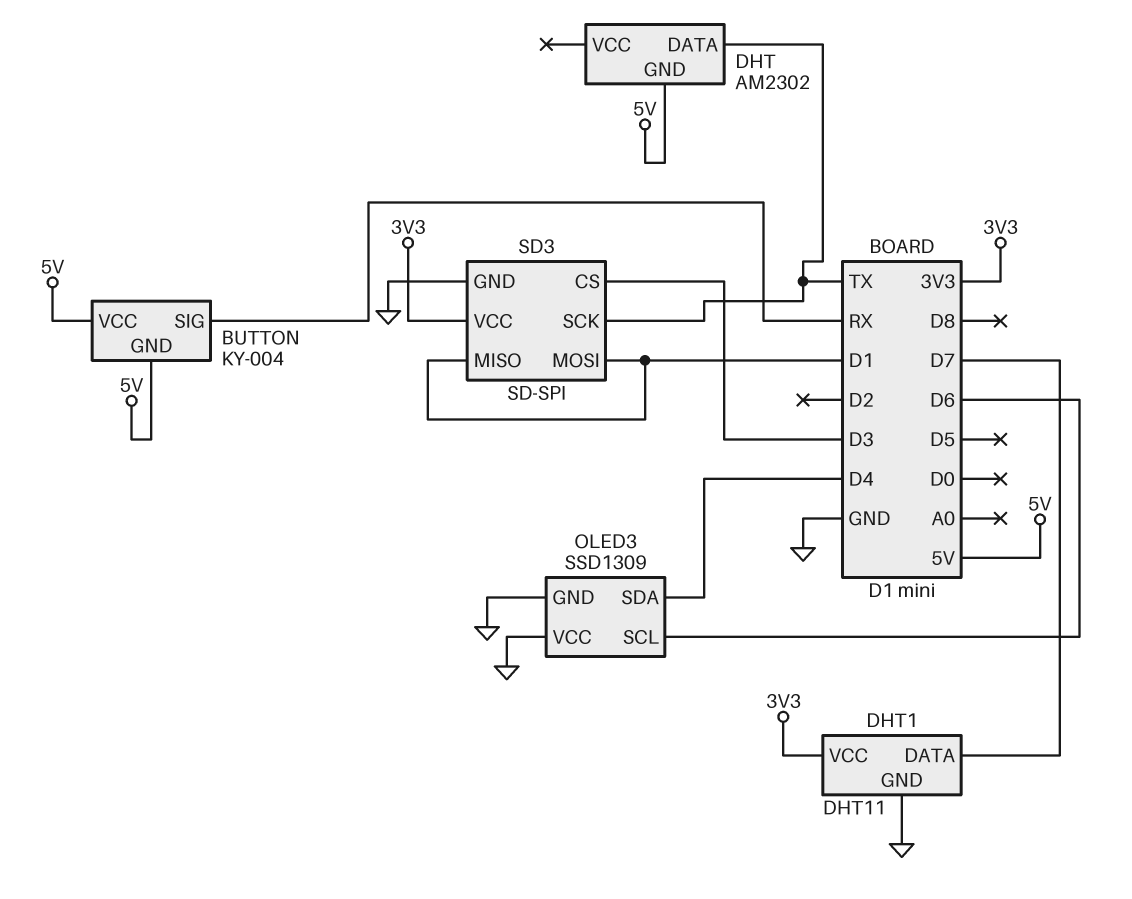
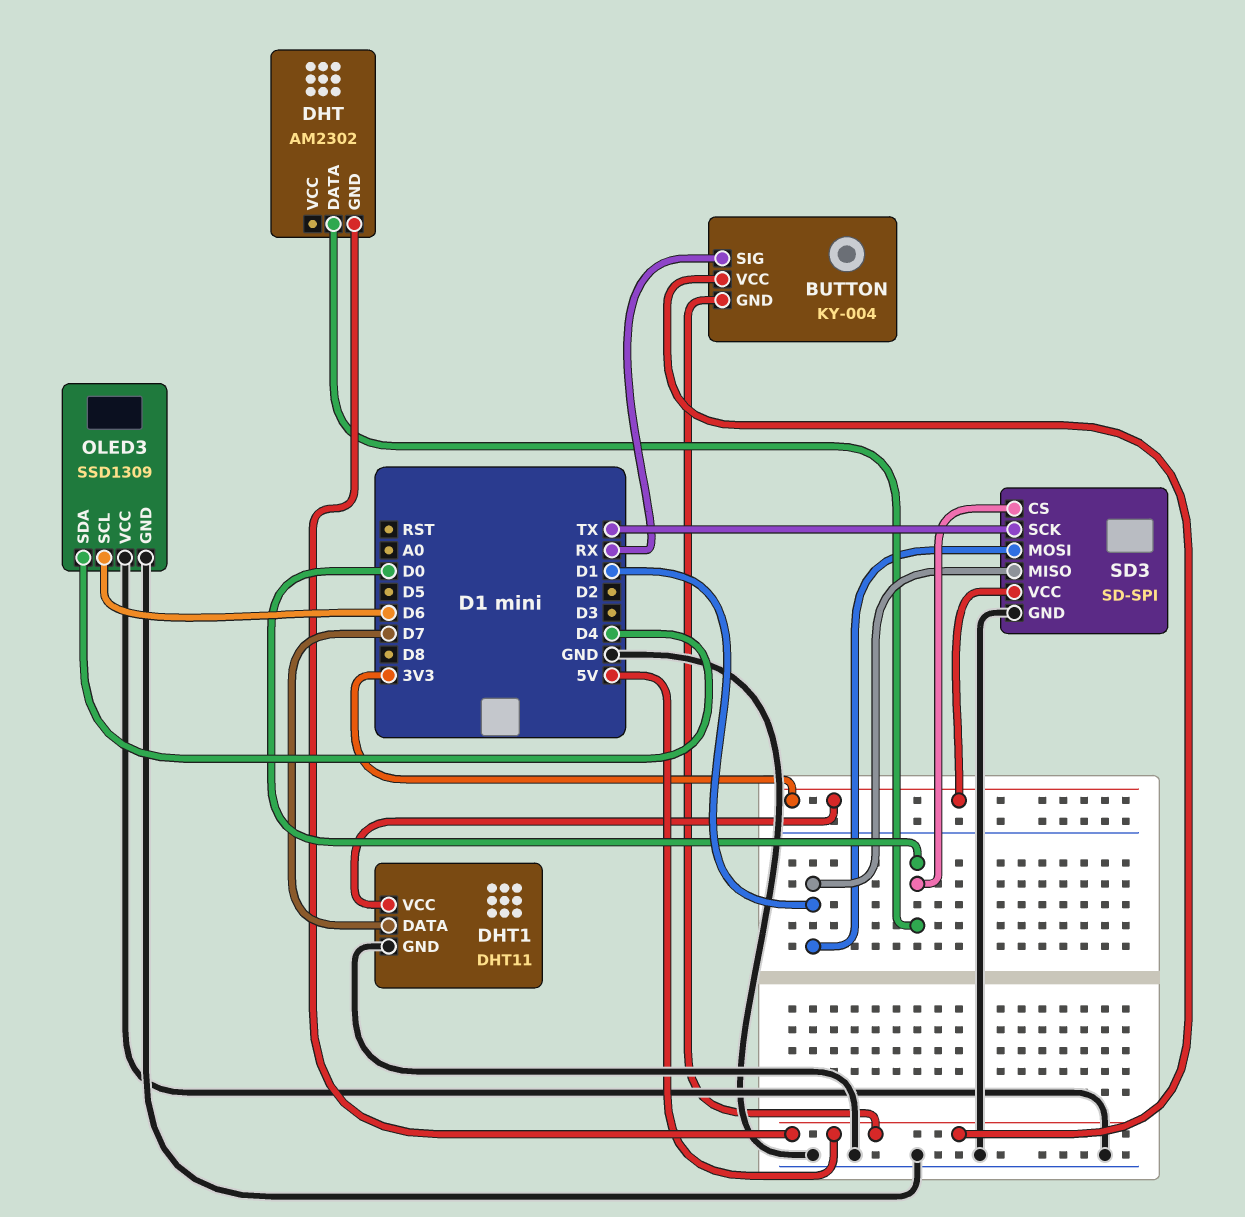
DHT pin DATA: TX -> D0
SD3 pin CS: D3 -> D0

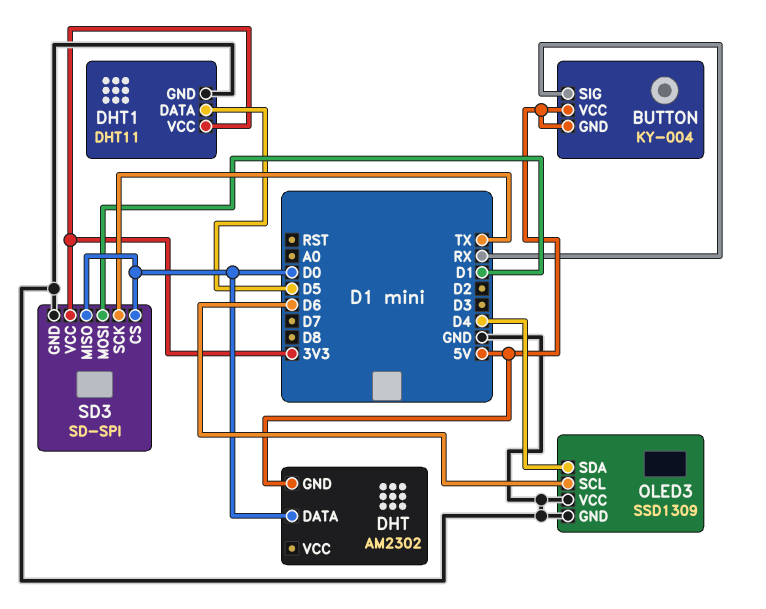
DHT1 pin DATA: D7 -> D5
SD3 pin MISO: D1 -> D0

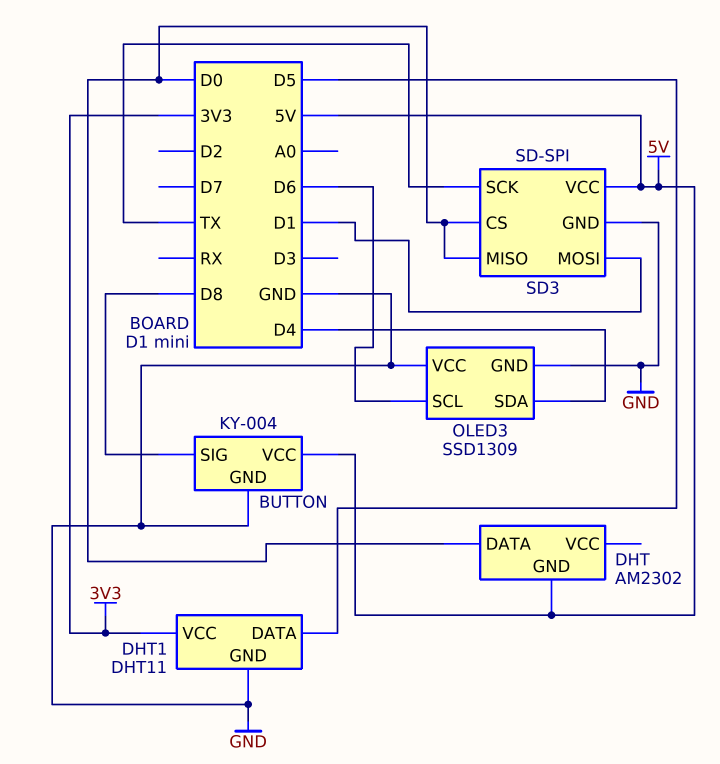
BUTTON pin GND: 5V -> GND
BUTTON pin SIG: RX -> D8
SD3 pin VCC: 3V3 -> 5V

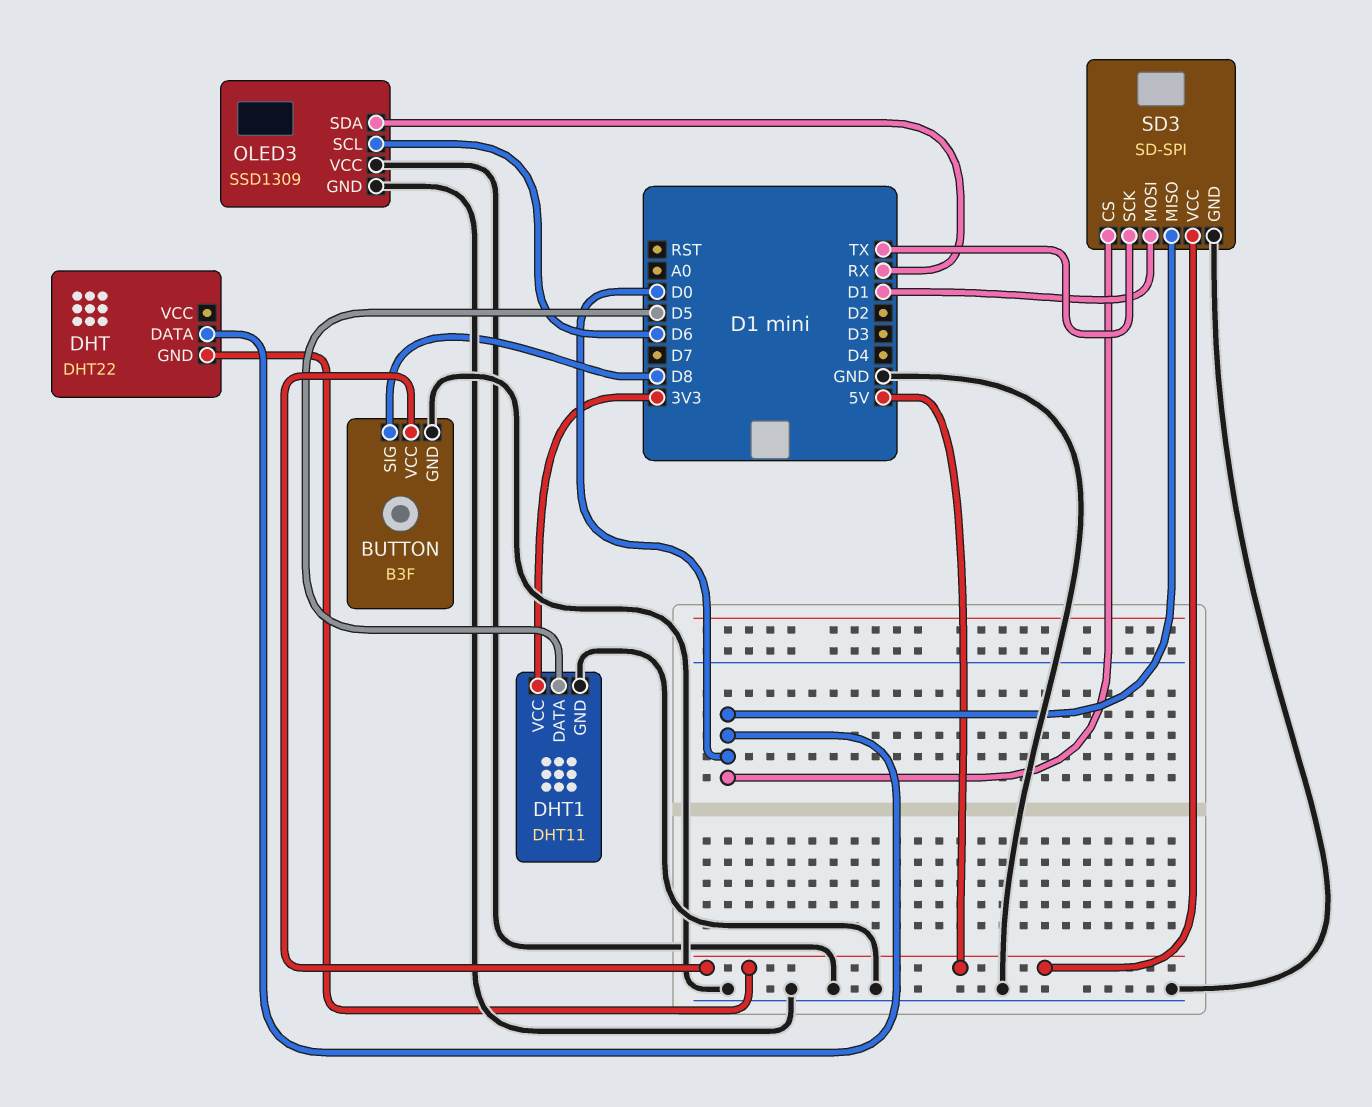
BUTTON: KY-004 -> B3F
DHT: AM2302 -> DHT22
OLED3 pin SDA: D4 -> RX

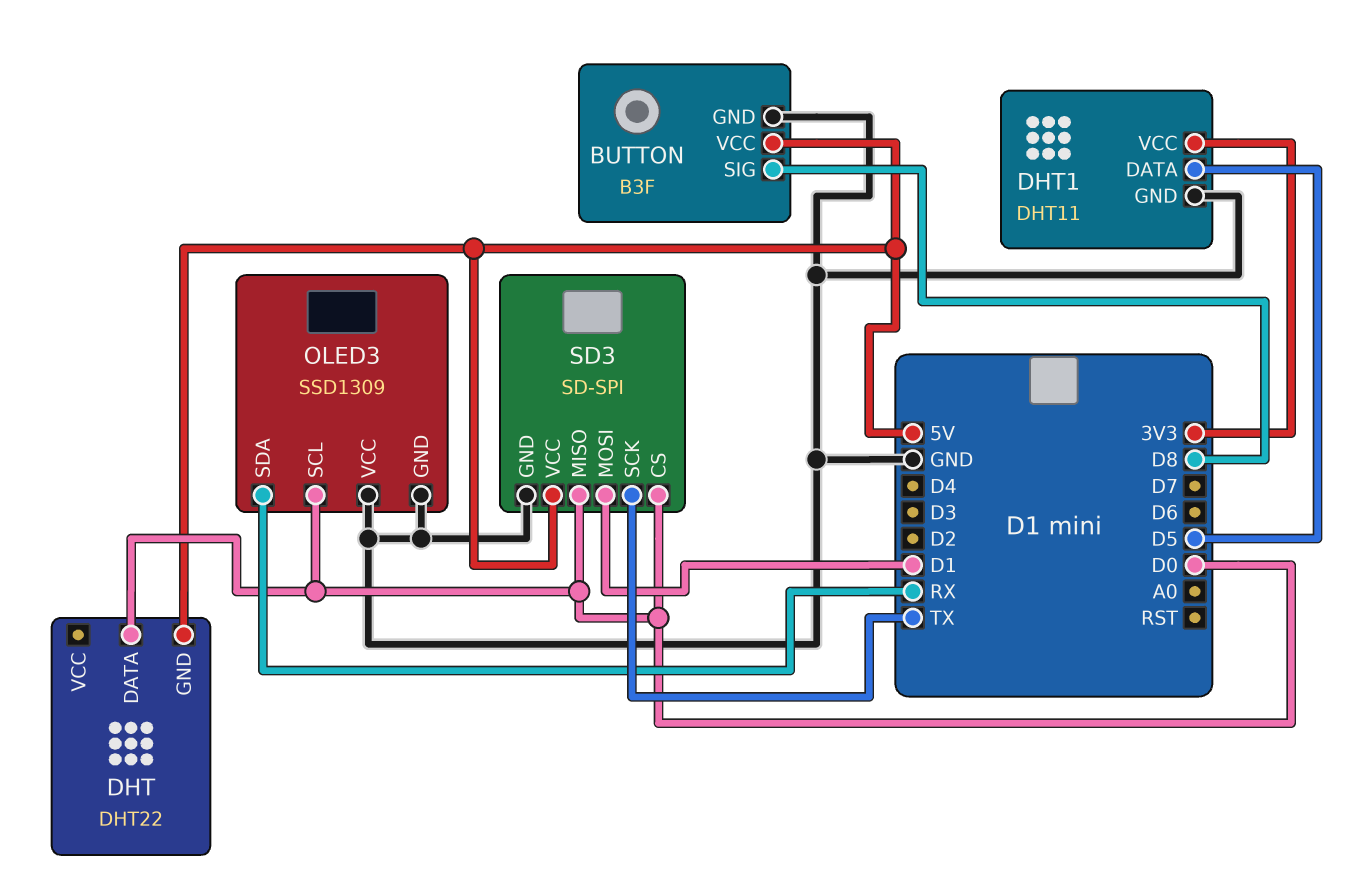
OLED3 pin SCL: D6 -> D0

